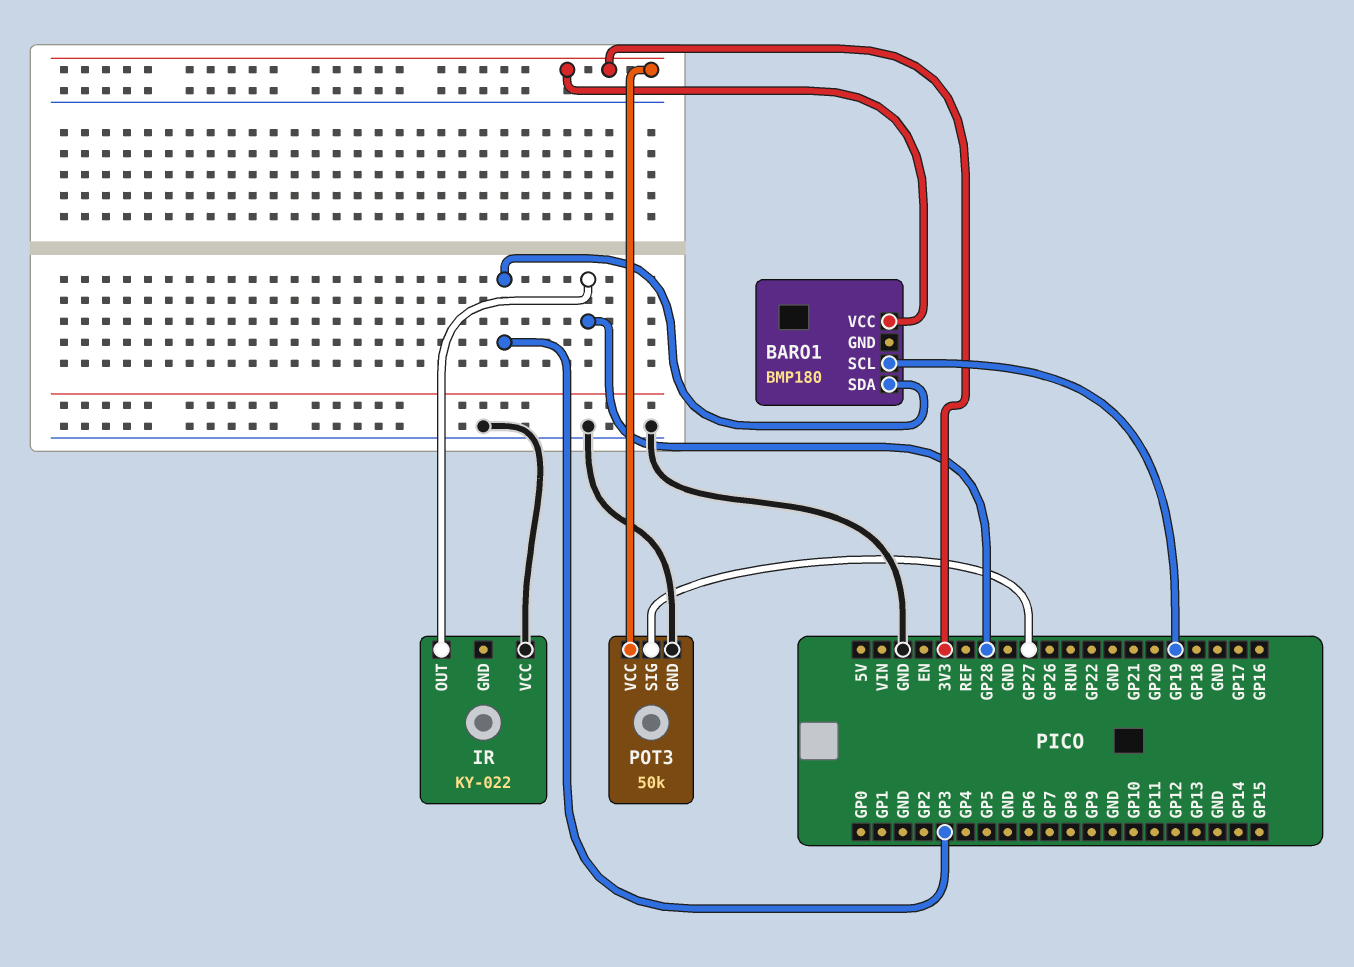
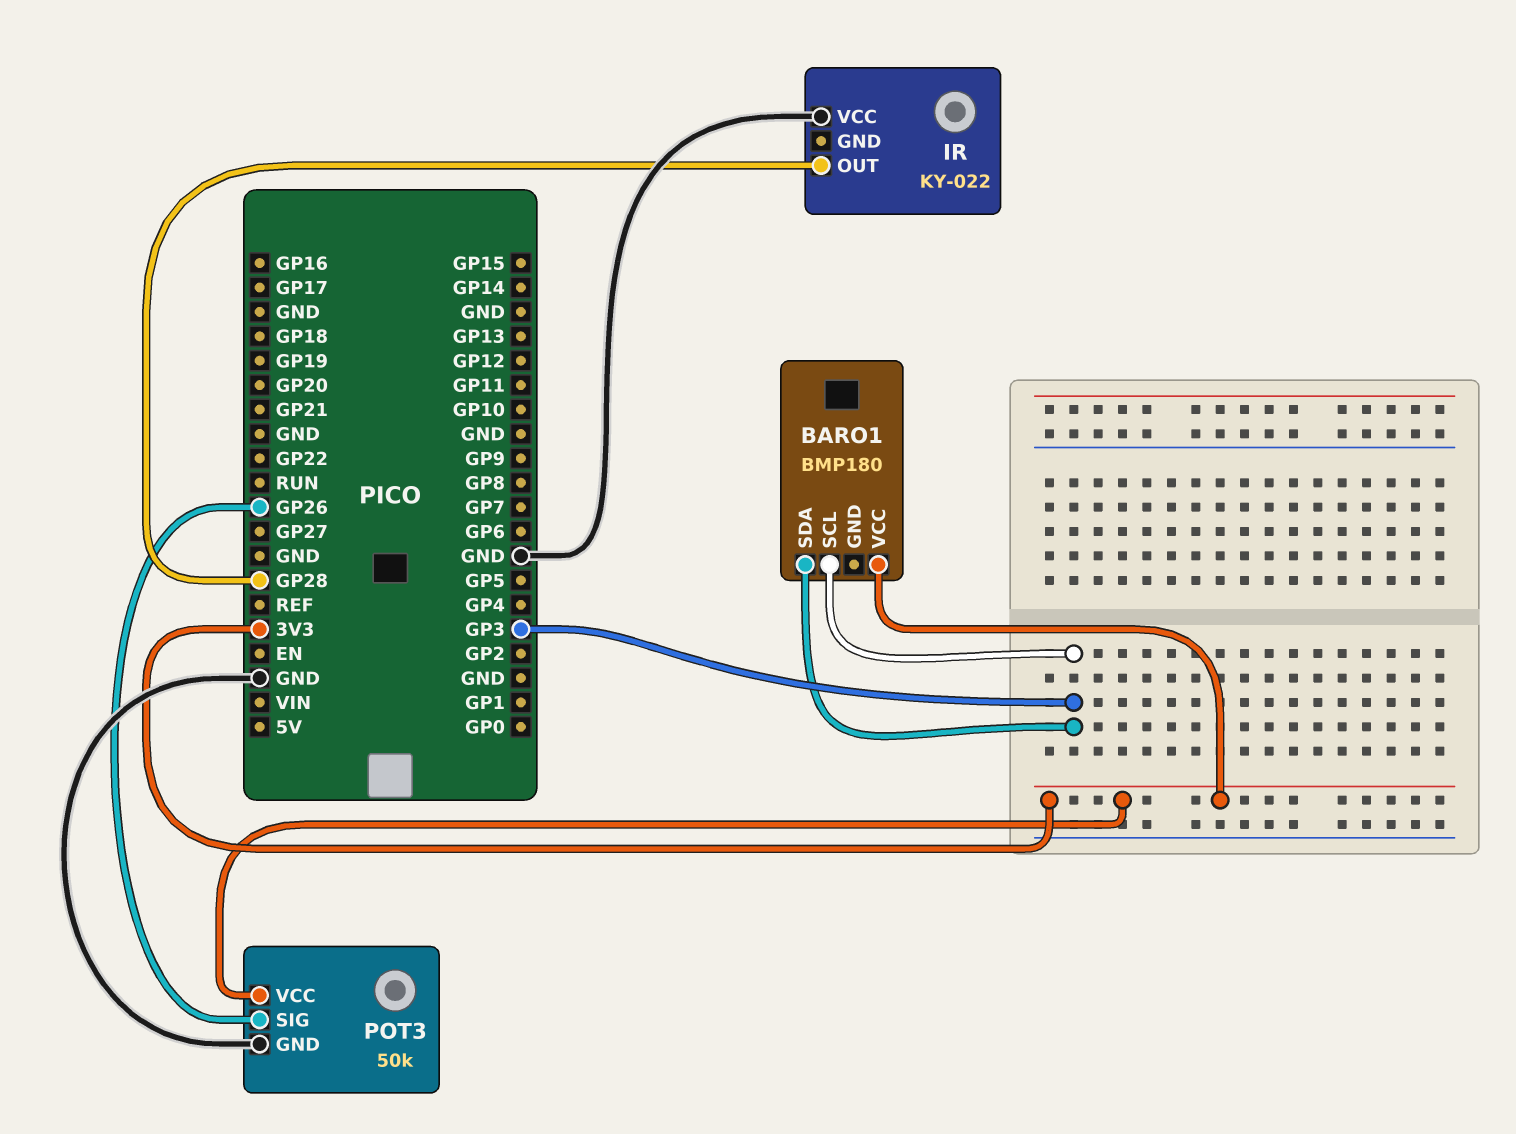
BARO1 pin SCL: GP19 -> GP3
POT3 pin SIG: GP27 -> GP26

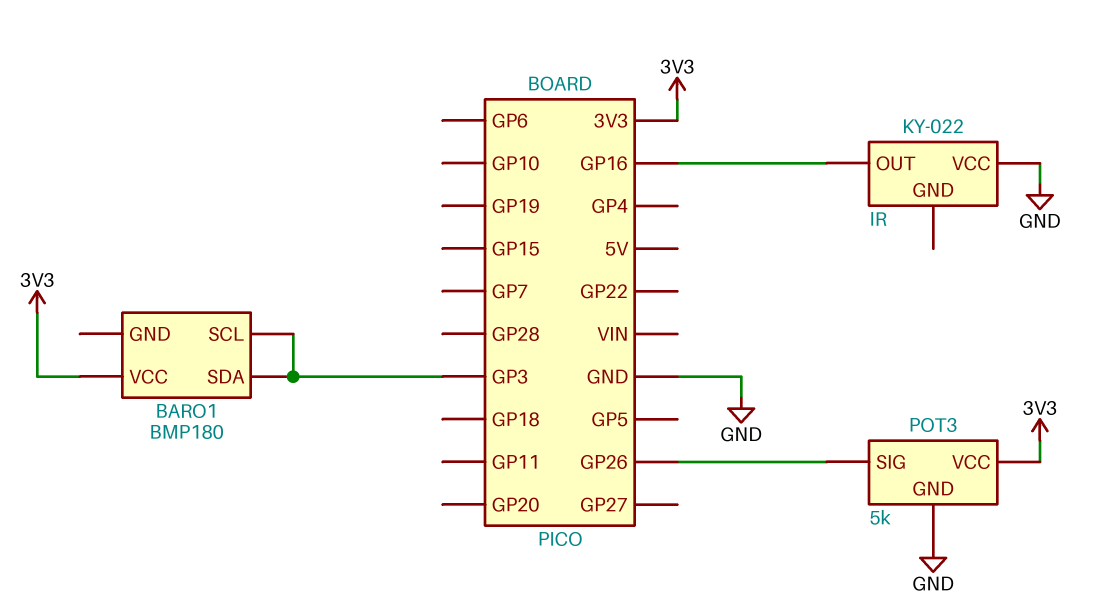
IR pin OUT: GP28 -> GP16
POT3: 50k -> 5k

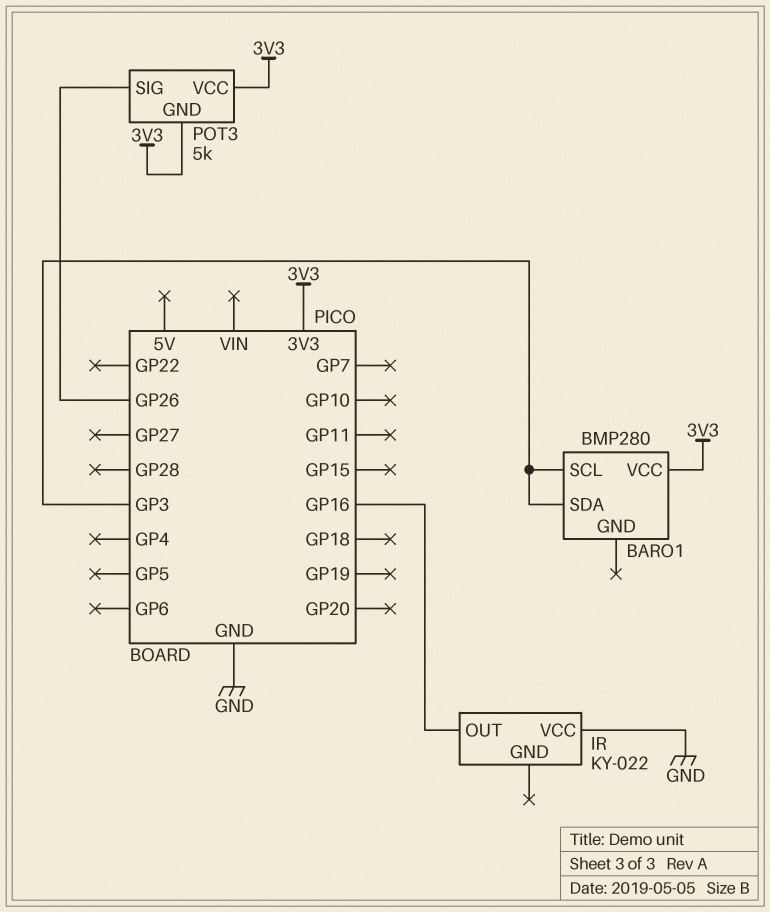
BARO1: BMP180 -> BMP280
POT3 pin GND: GND -> 3V3

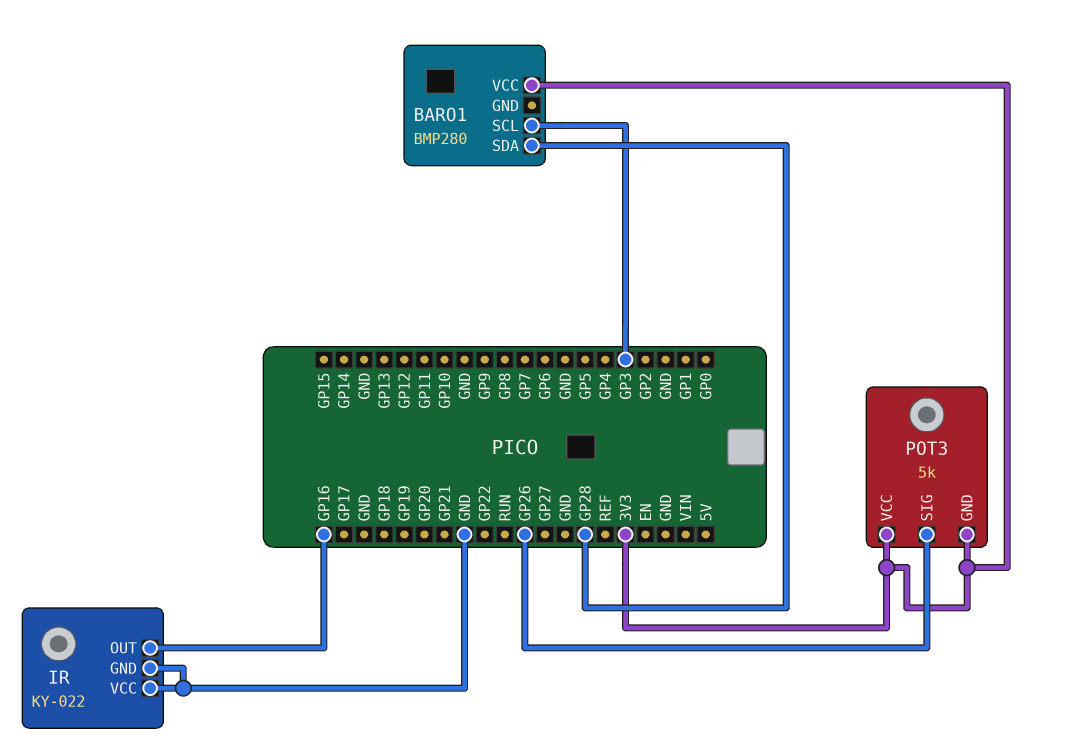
BARO1 pin SDA: GP3 -> GP28
IR pin GND: none -> GND

